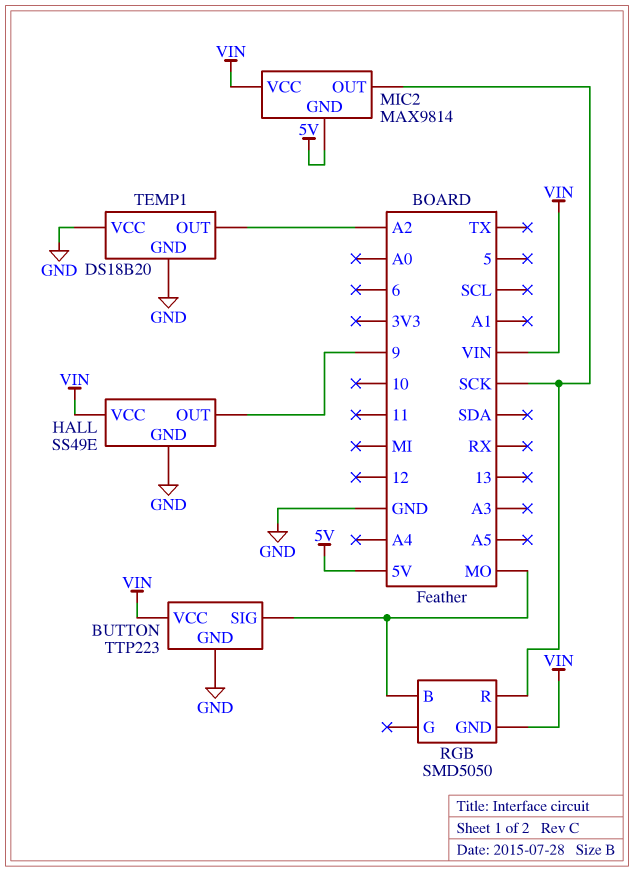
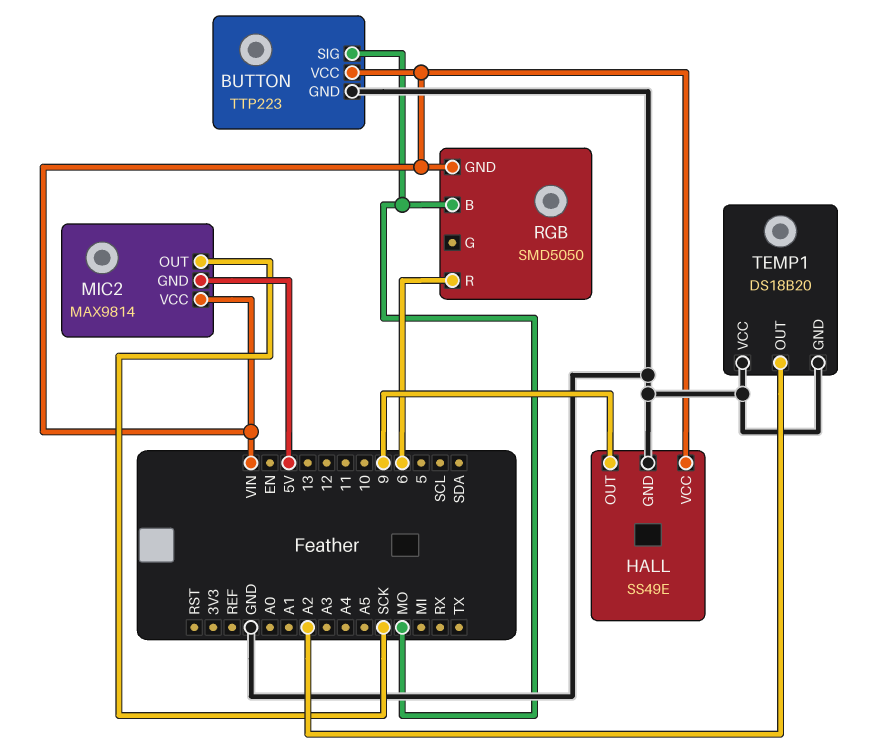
RGB pin R: SCK -> 6

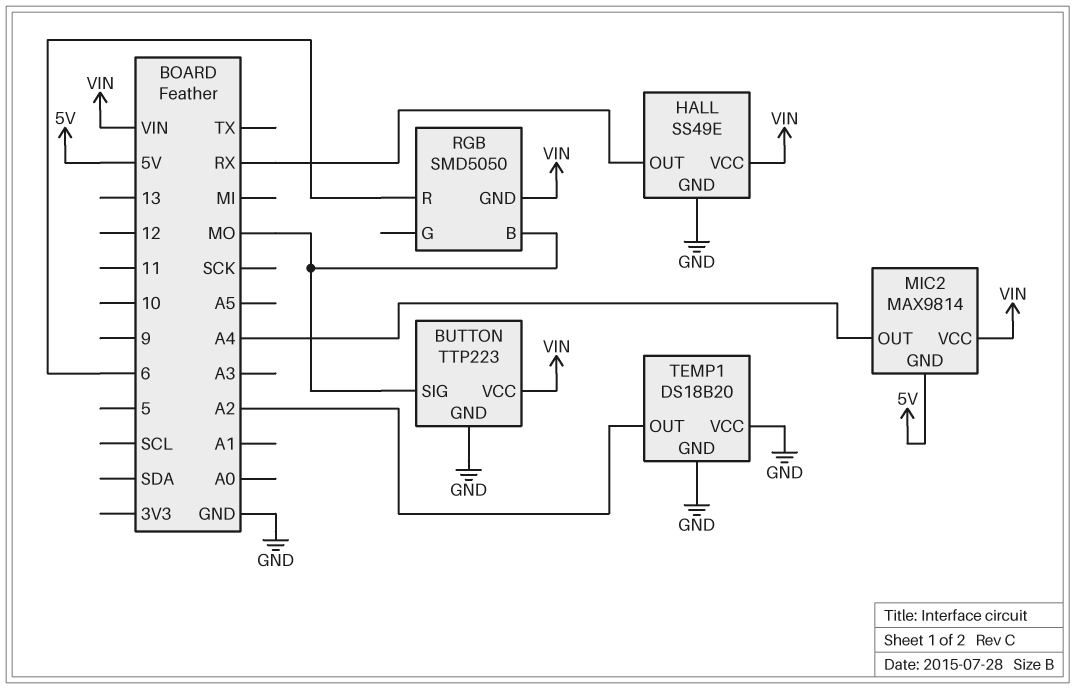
HALL pin OUT: 9 -> RX
MIC2 pin OUT: SCK -> A4

